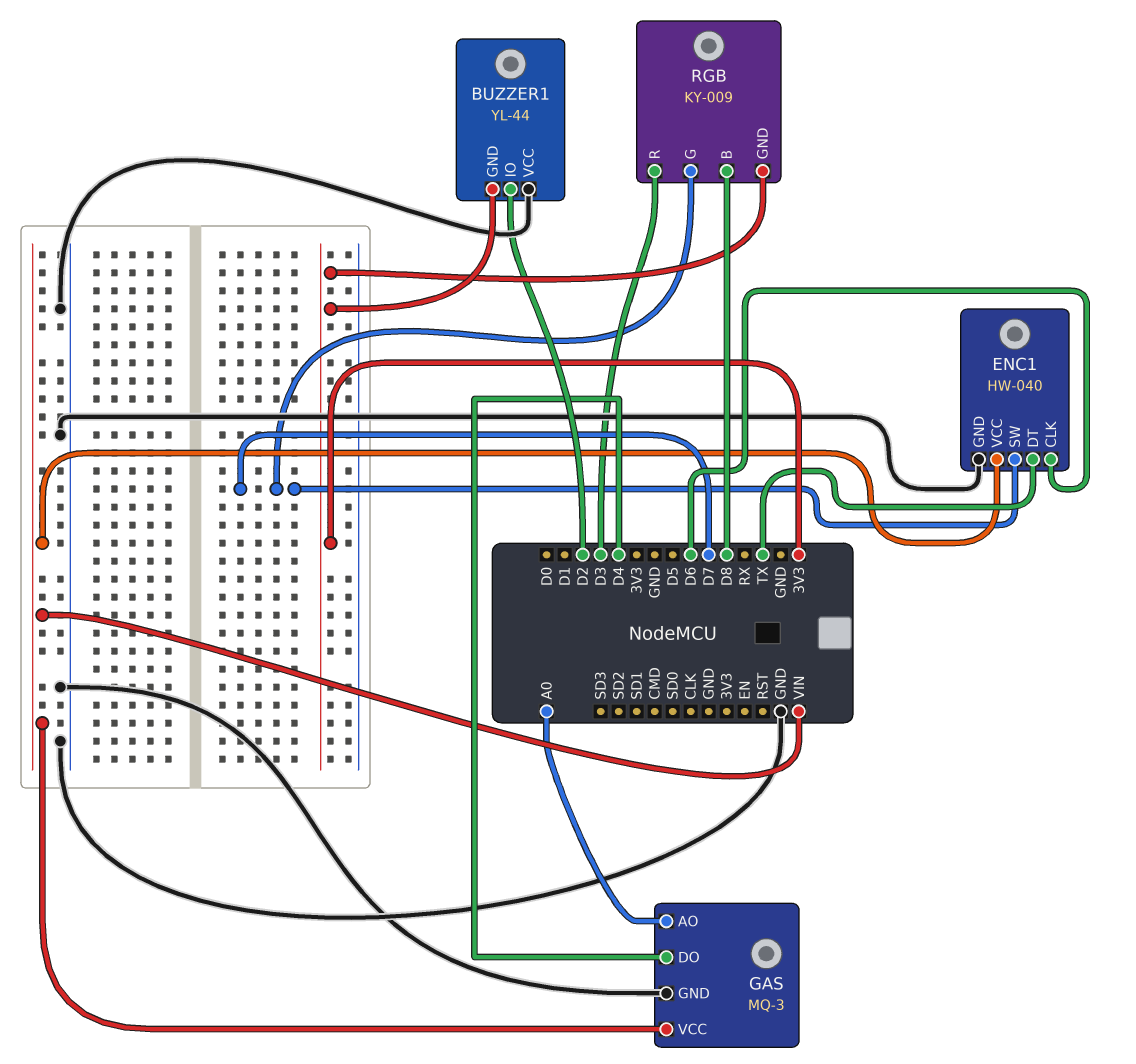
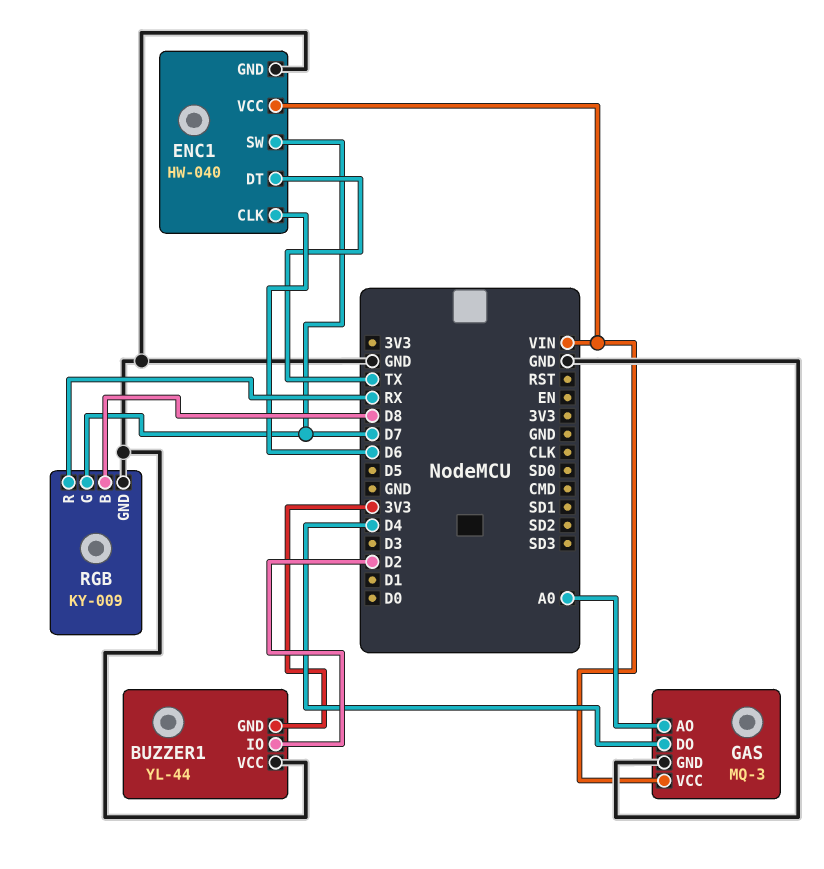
RGB pin GND: 3V3 -> GND
RGB pin R: D3 -> RX

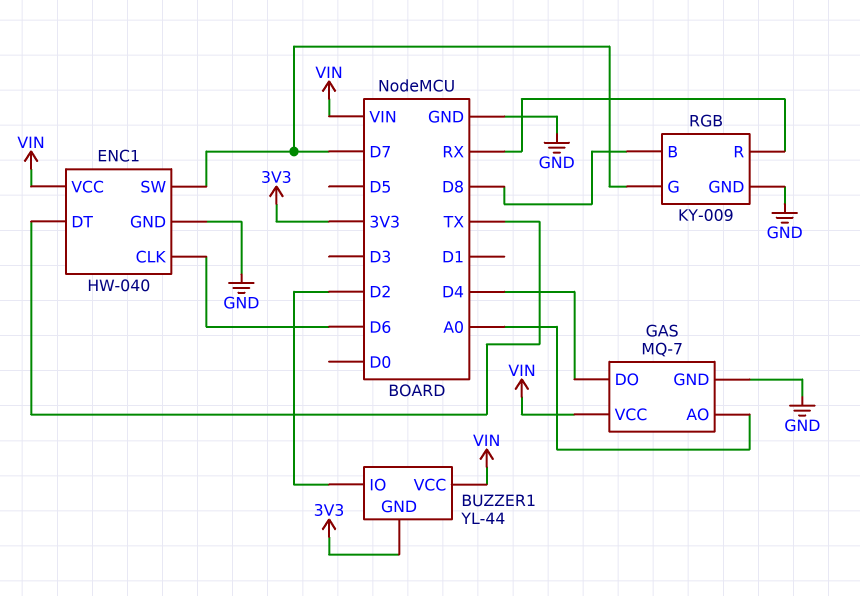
BUZZER1 pin VCC: GND -> VIN
GAS: MQ-3 -> MQ-7

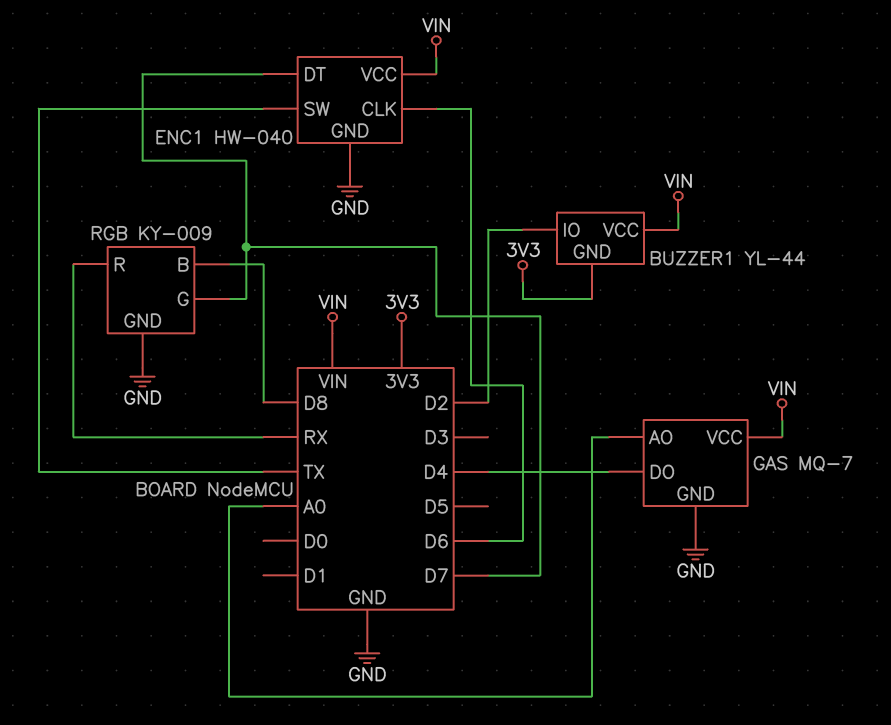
ENC1 pin DT: TX -> D7
ENC1 pin SW: D7 -> TX

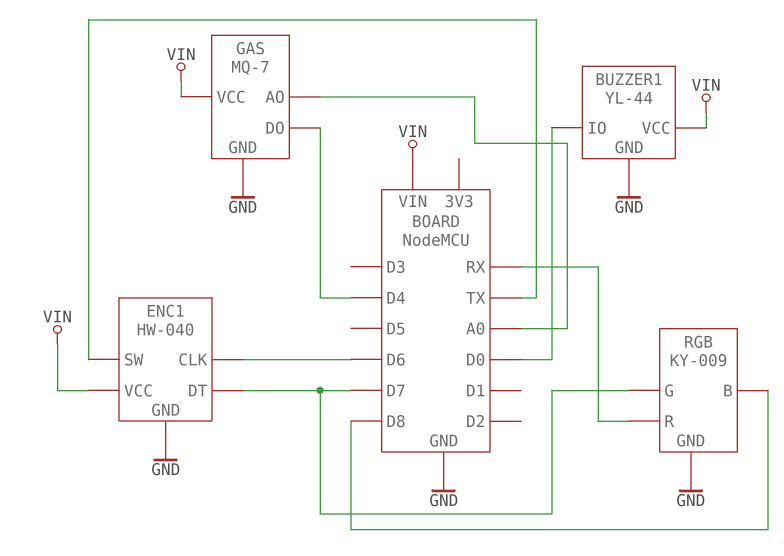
BUZZER1 pin GND: 3V3 -> GND
BUZZER1 pin IO: D2 -> D0

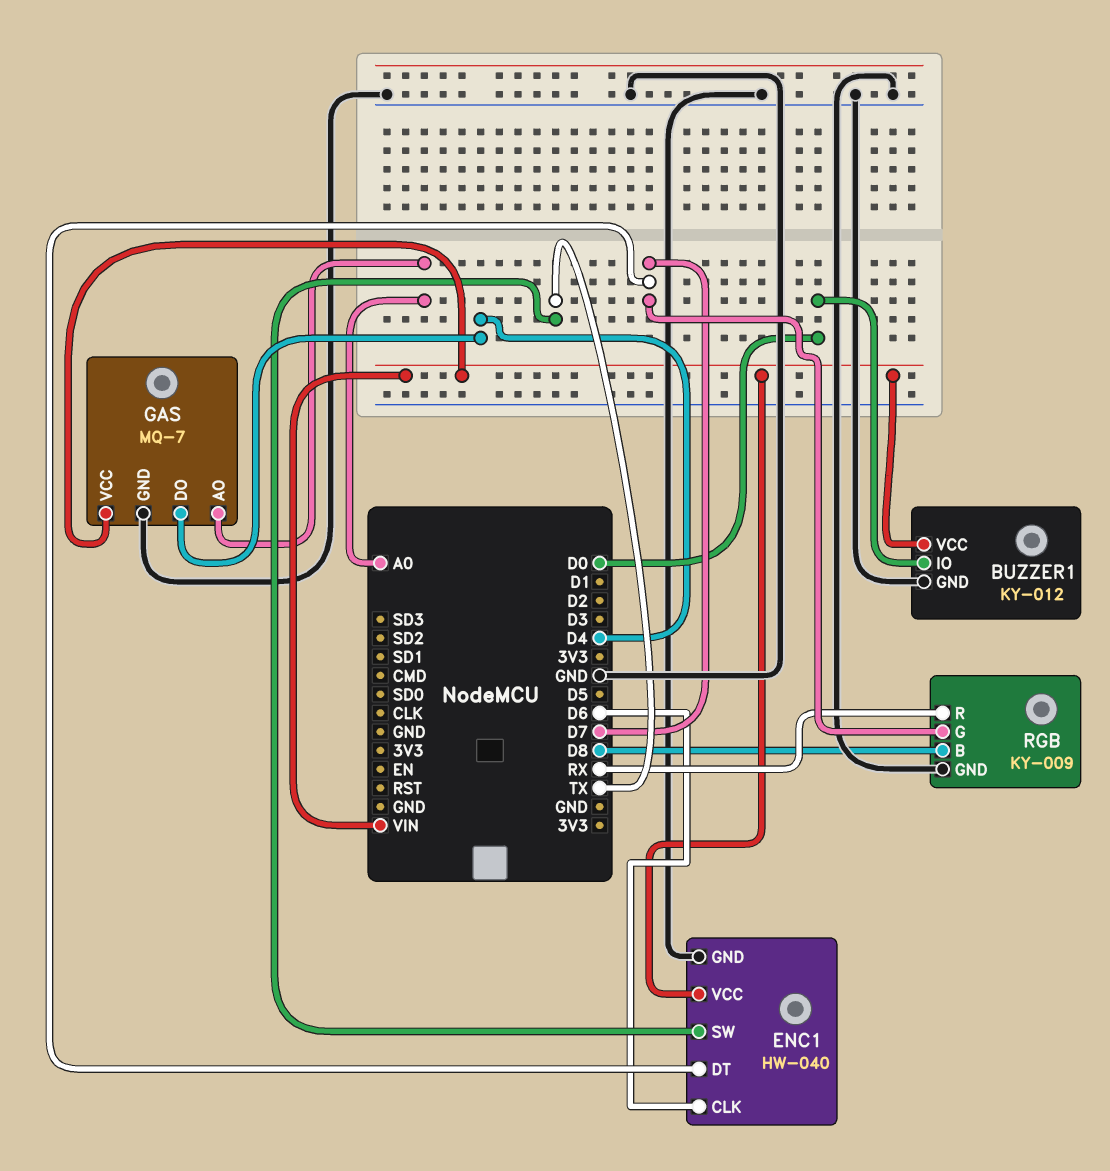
BUZZER1: YL-44 -> KY-012

